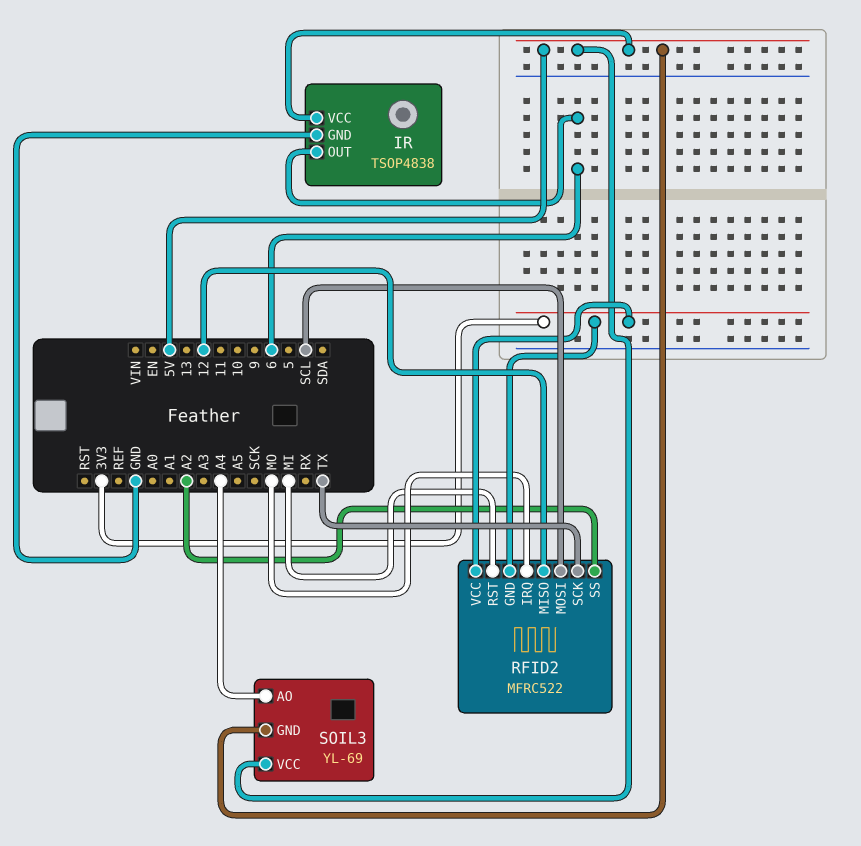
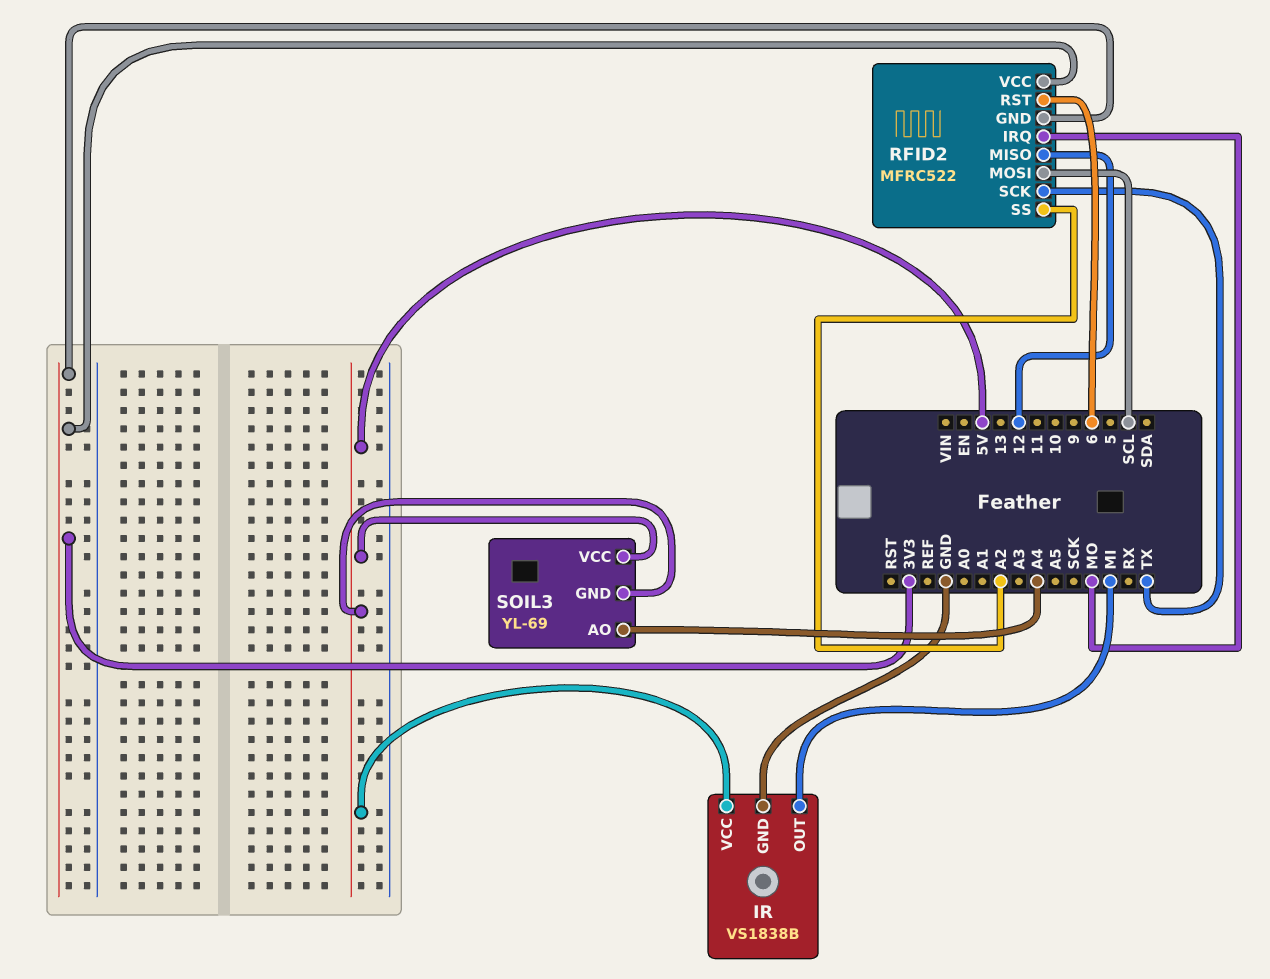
IR: TSOP4838 -> VS1838B
IR pin OUT: 6 -> MI
RFID2 pin RST: MI -> 6

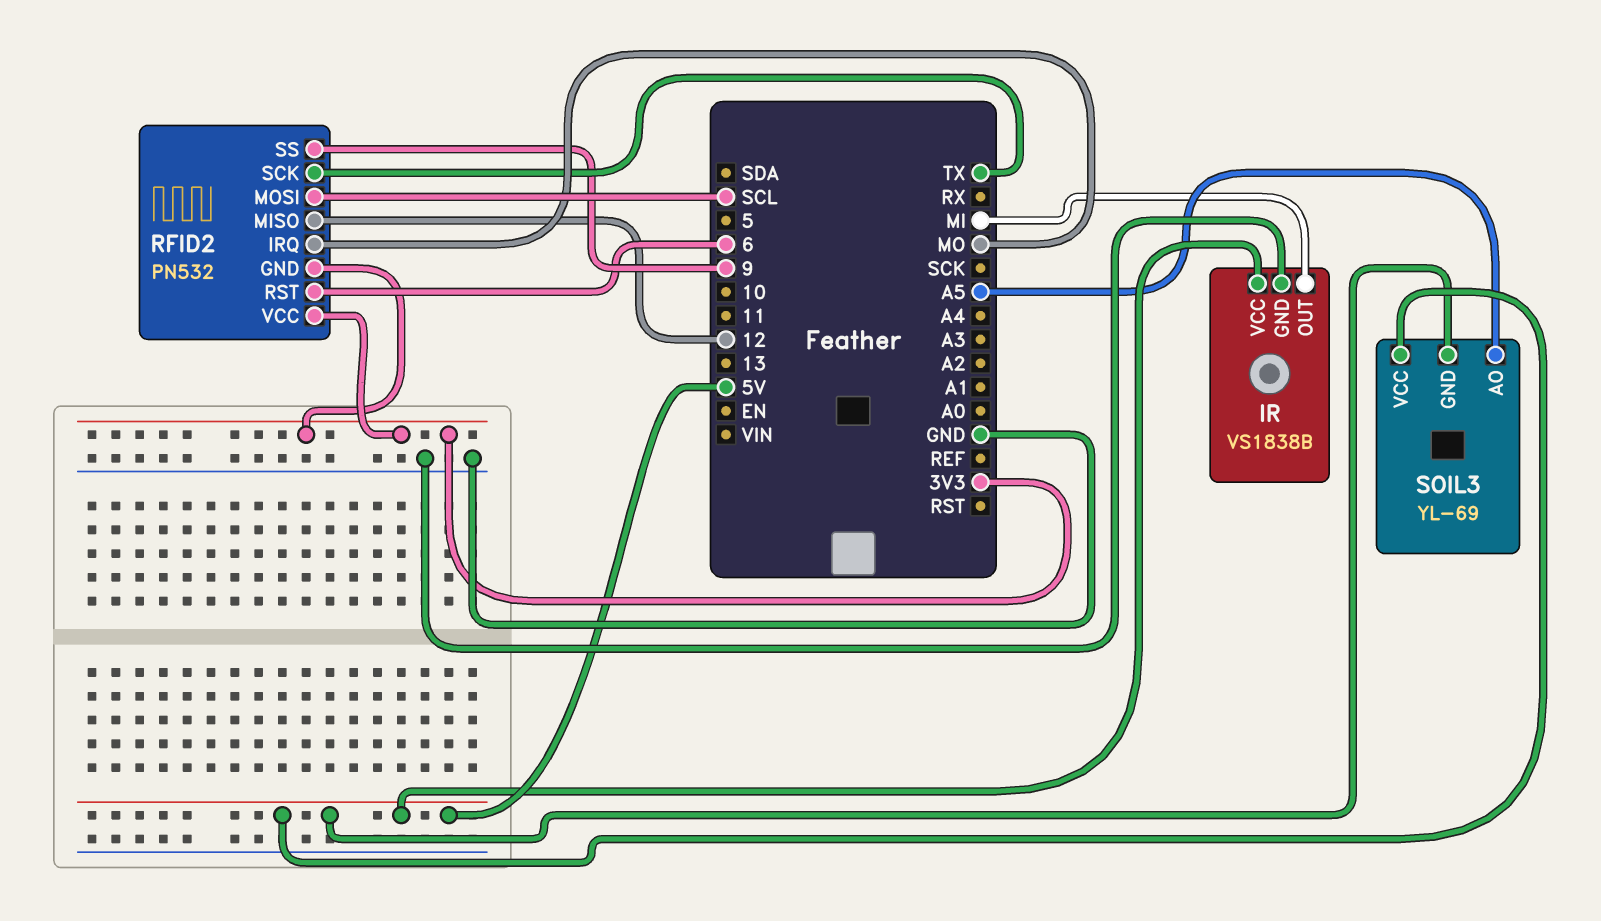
RFID2: MFRC522 -> PN532
RFID2 pin SS: A2 -> 9
SOIL3 pin AO: A4 -> A5

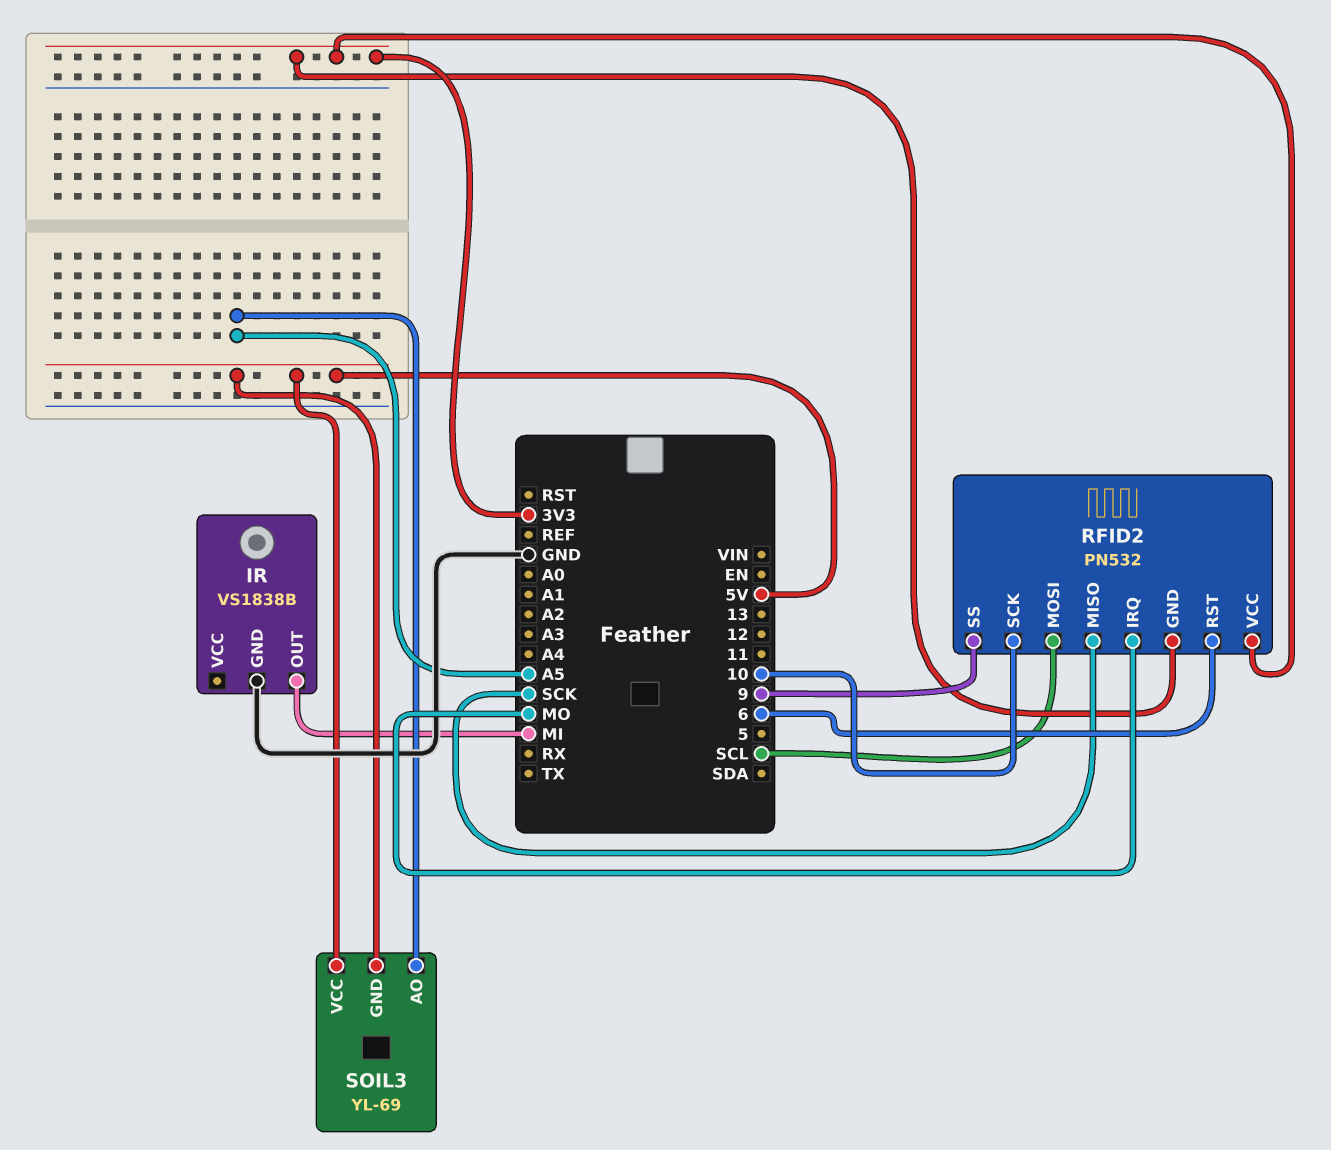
IR pin VCC: 5V -> none
RFID2 pin MISO: 12 -> SCK
RFID2 pin SCK: TX -> 10

